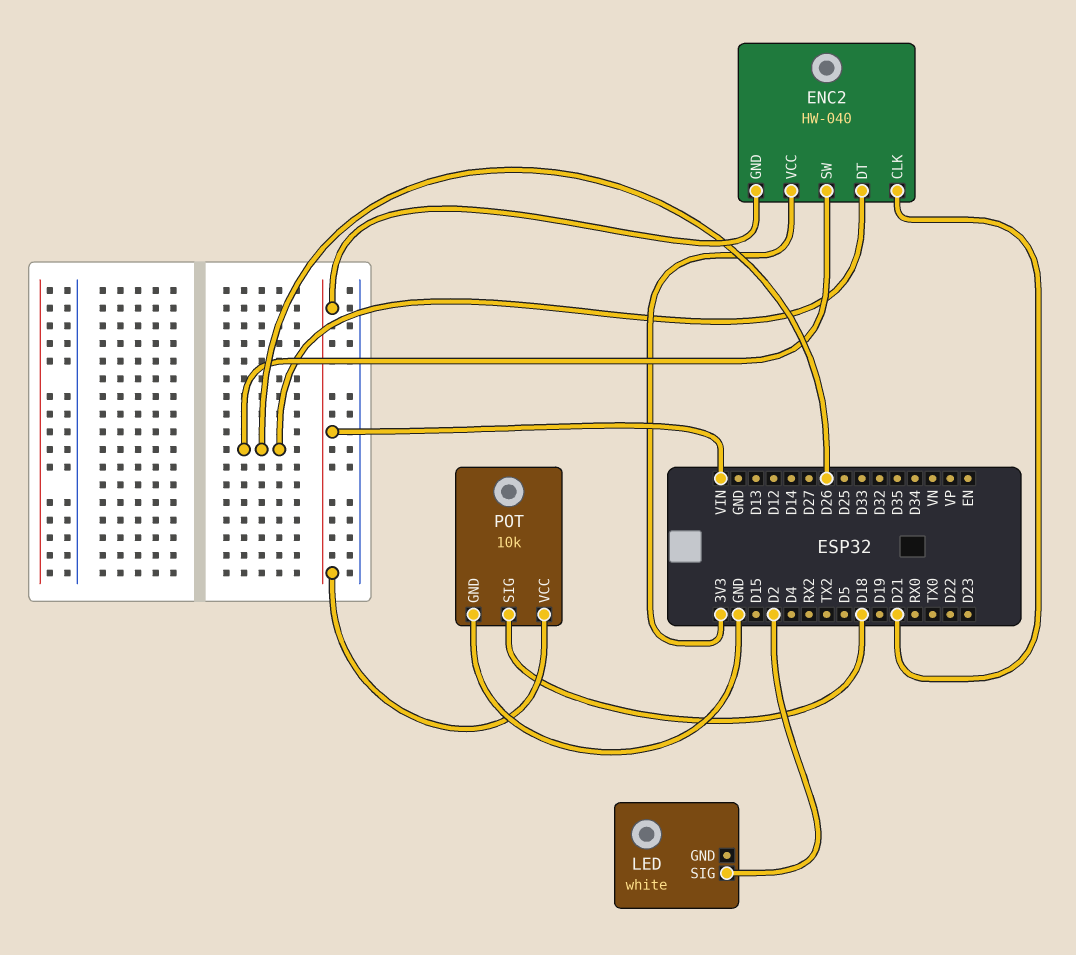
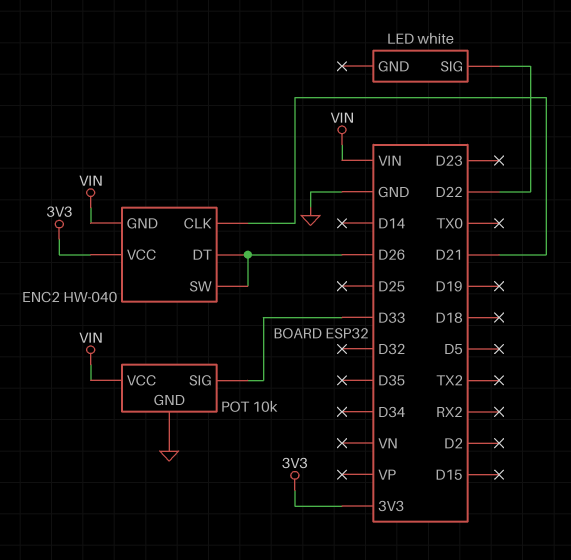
LED pin SIG: D2 -> D22
POT pin SIG: D18 -> D33

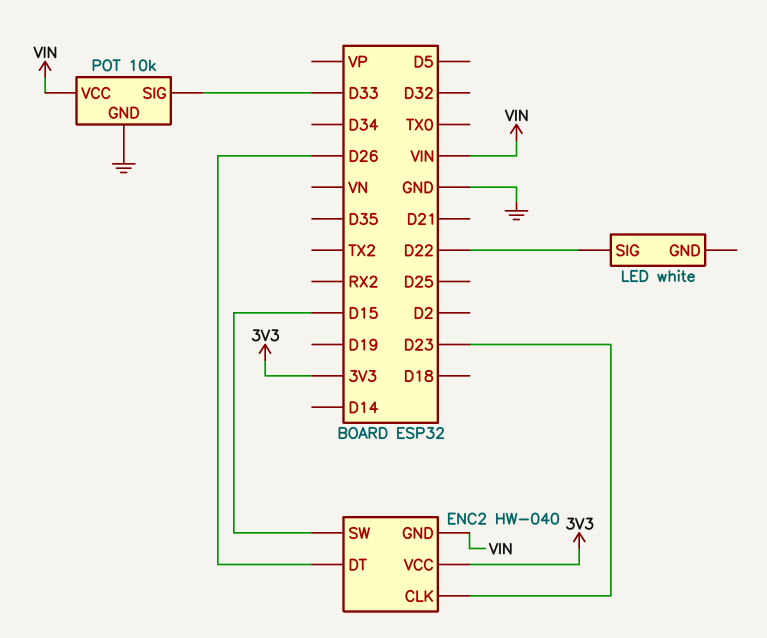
ENC2 pin CLK: D21 -> D23
ENC2 pin SW: D26 -> D15

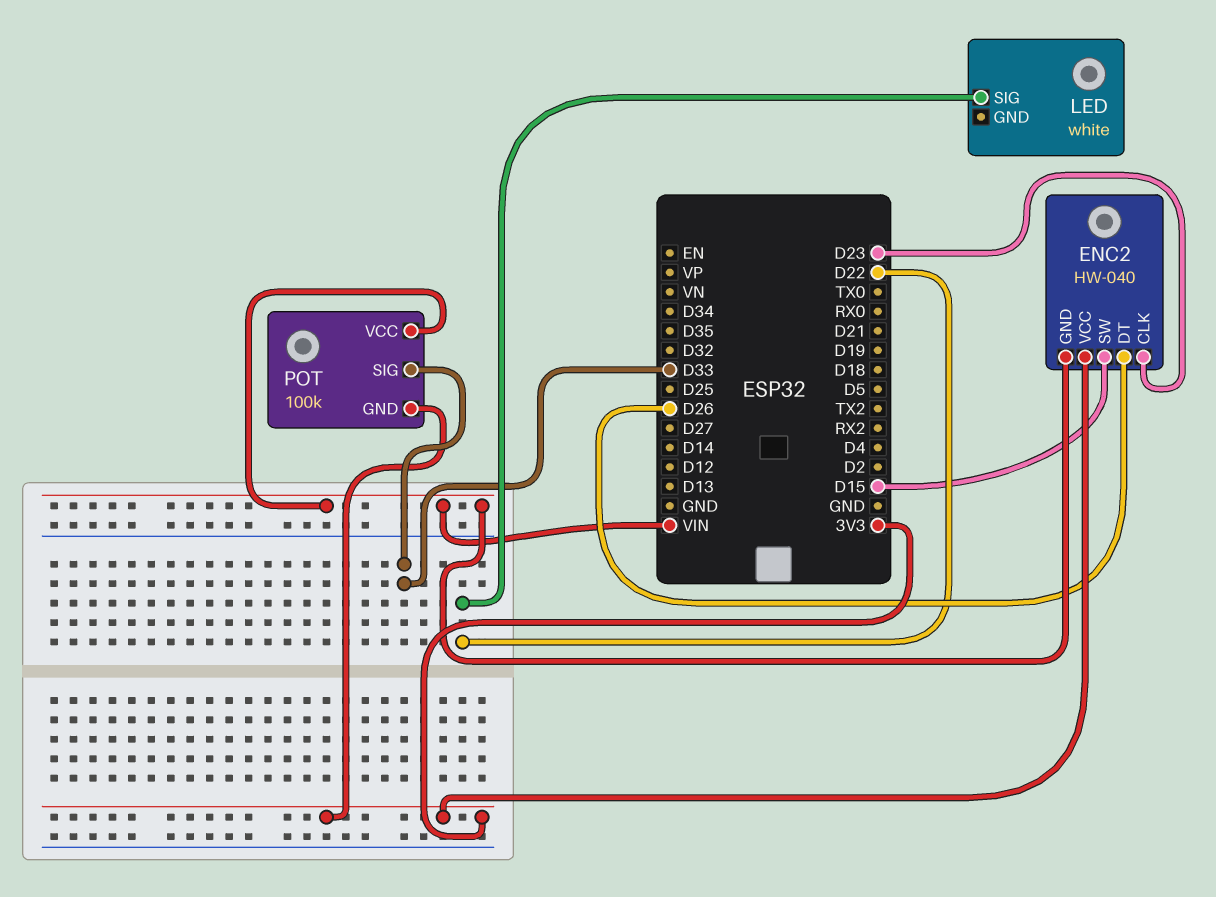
POT: 10k -> 100k
POT pin GND: GND -> 3V3

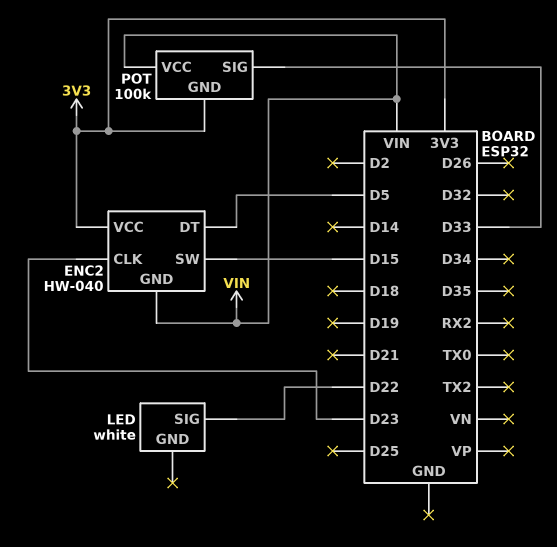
ENC2 pin DT: D26 -> D5

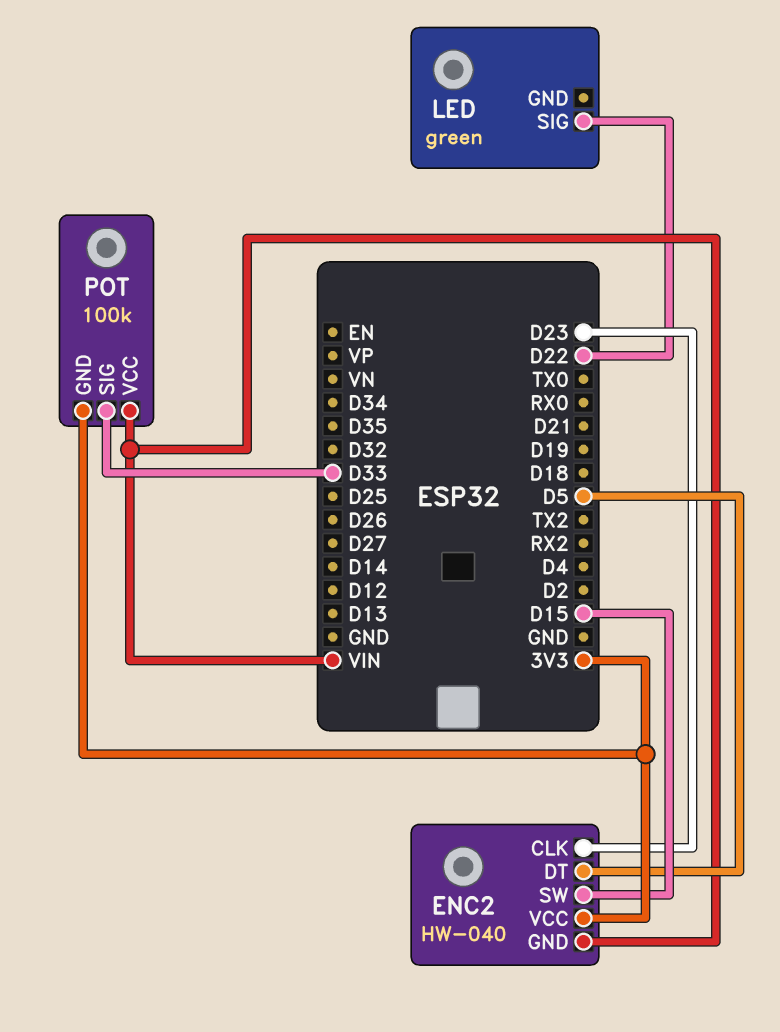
LED: white -> green

